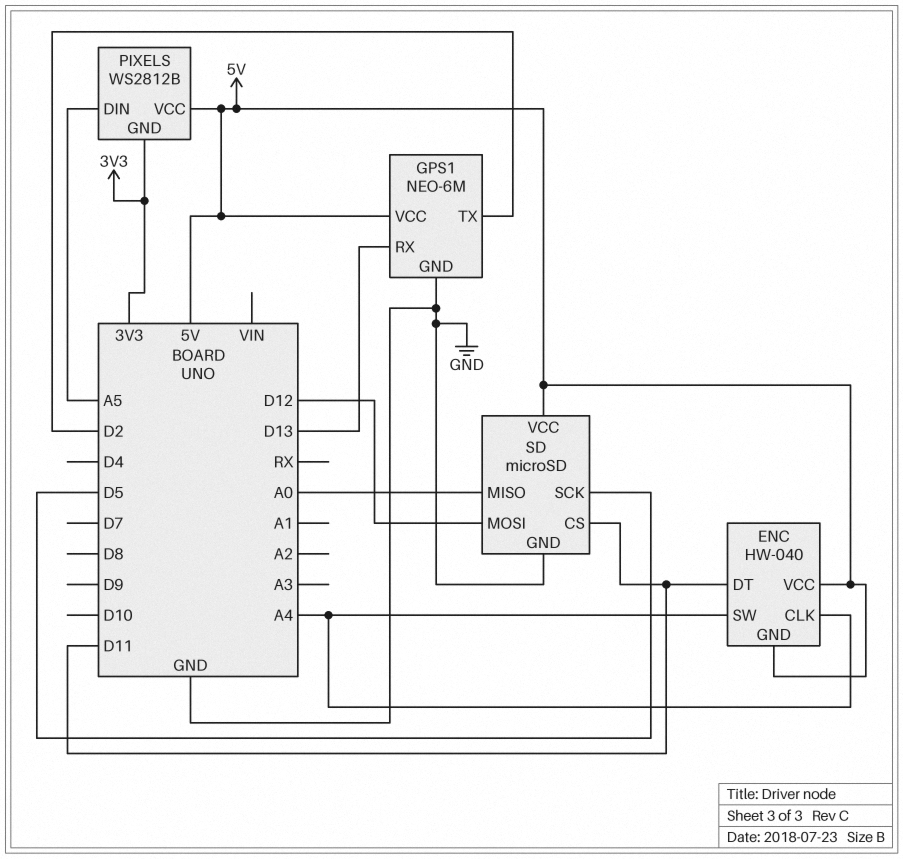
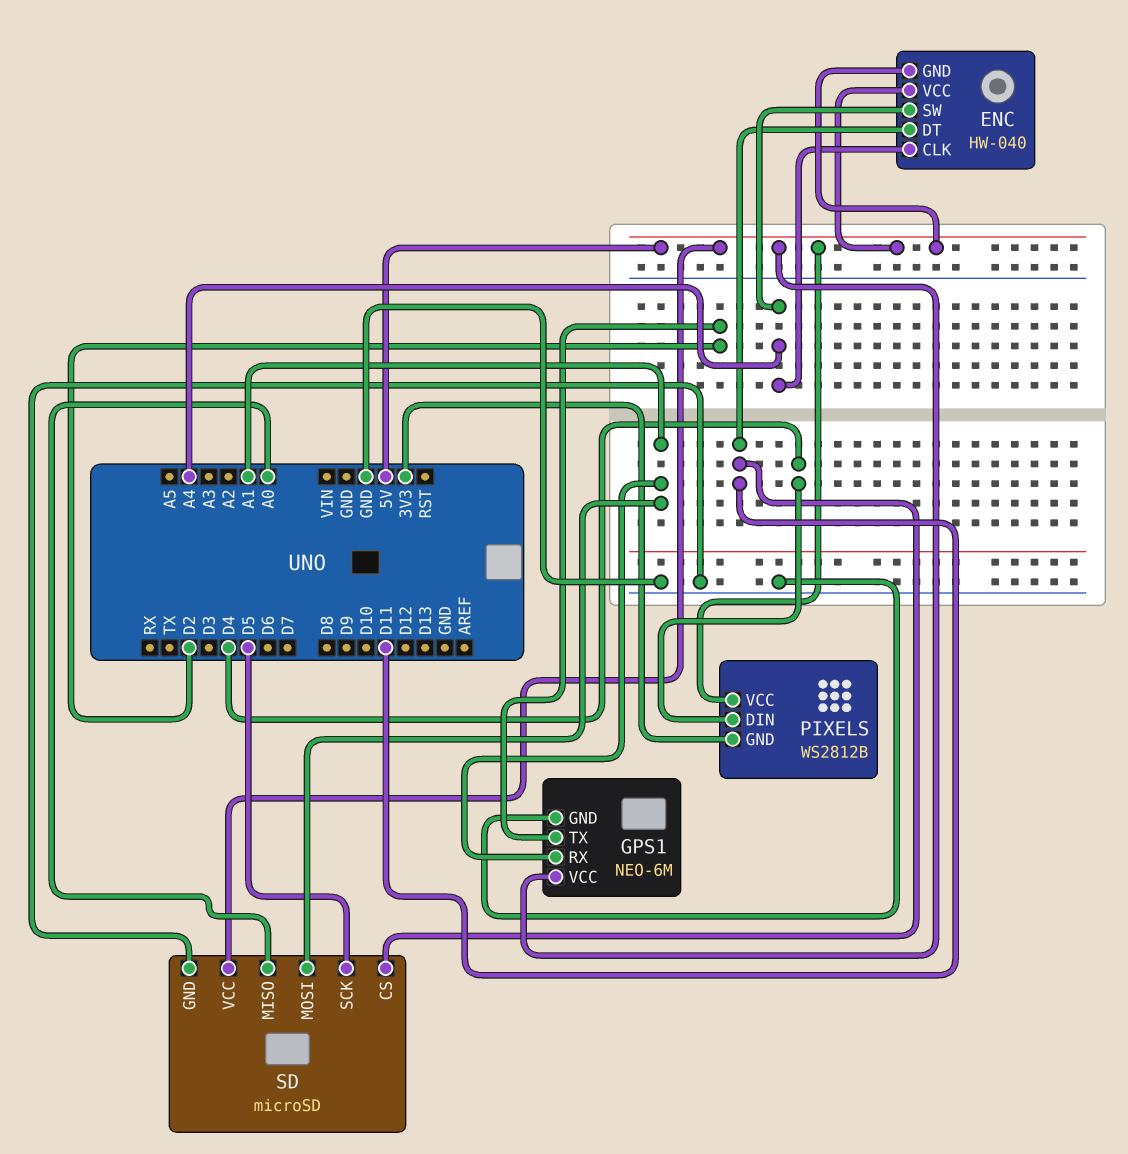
GPS1 pin RX: D13 -> A1
PIXELS pin DIN: A5 -> D4
SD pin MOSI: D12 -> A1

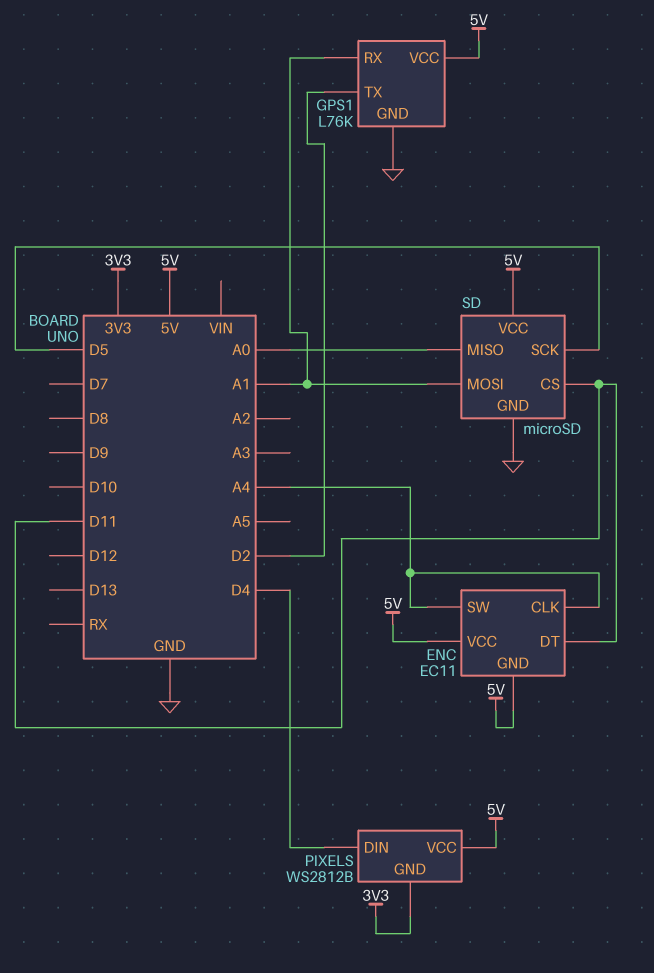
ENC: HW-040 -> EC11
GPS1: NEO-6M -> L76K

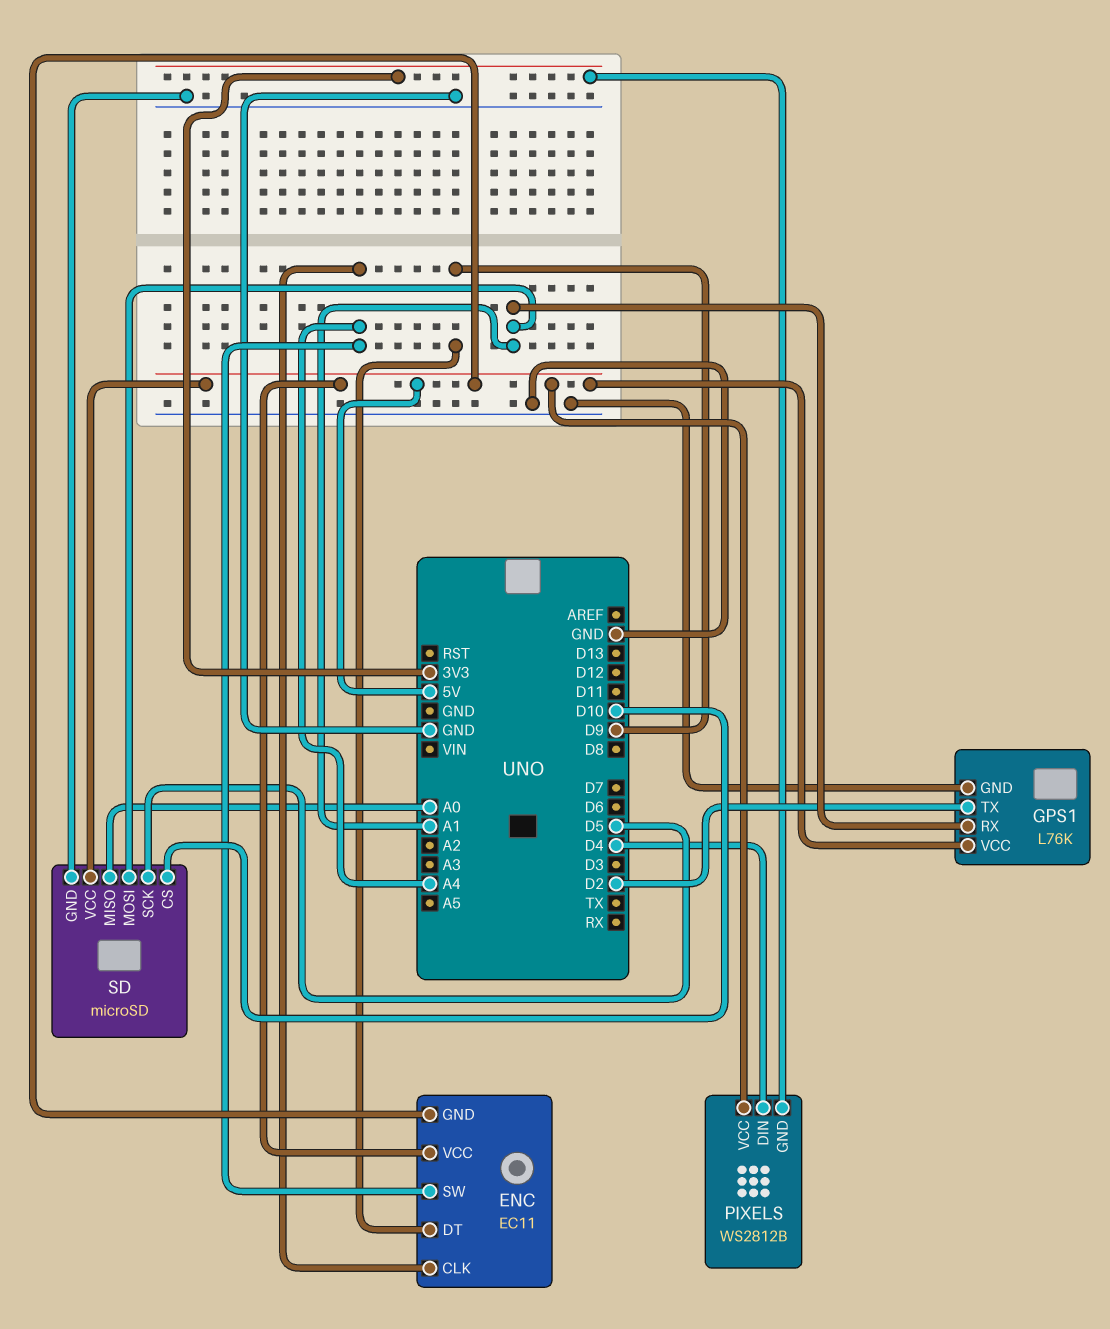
ENC pin DT: D11 -> D9
SD pin CS: D11 -> D10

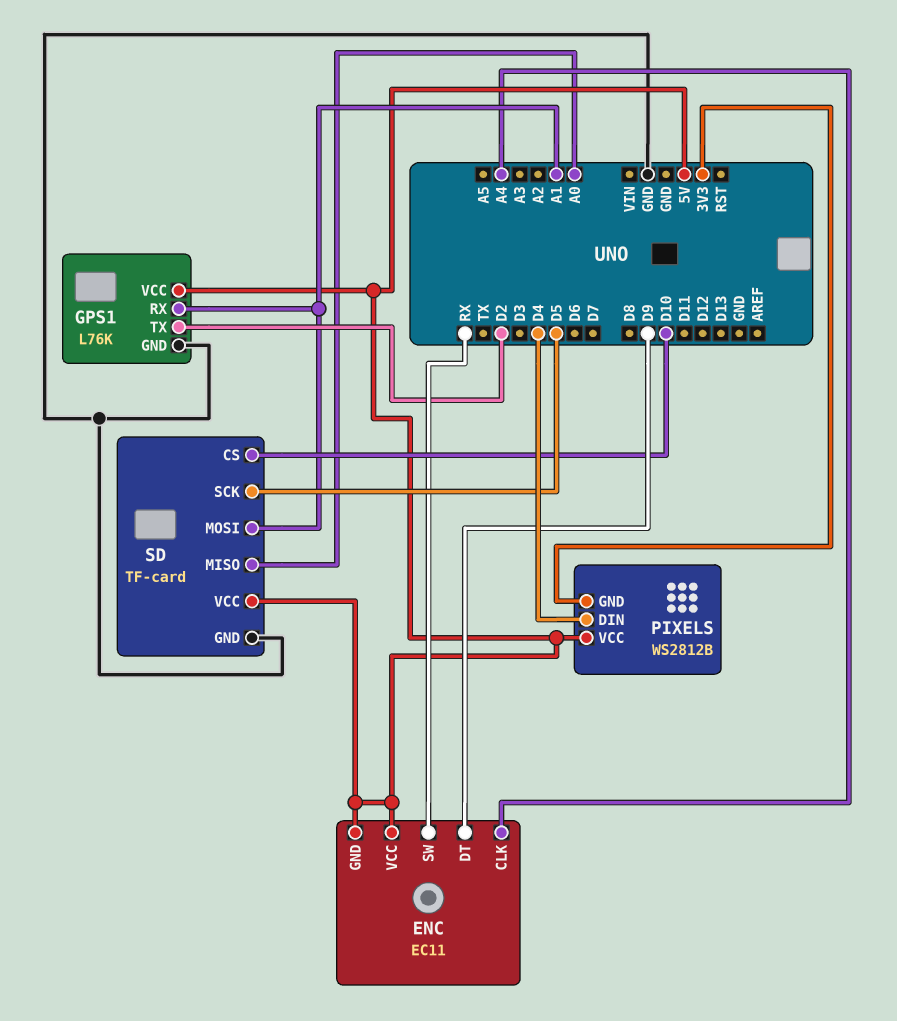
ENC pin SW: A4 -> RX
SD: microSD -> TF-card

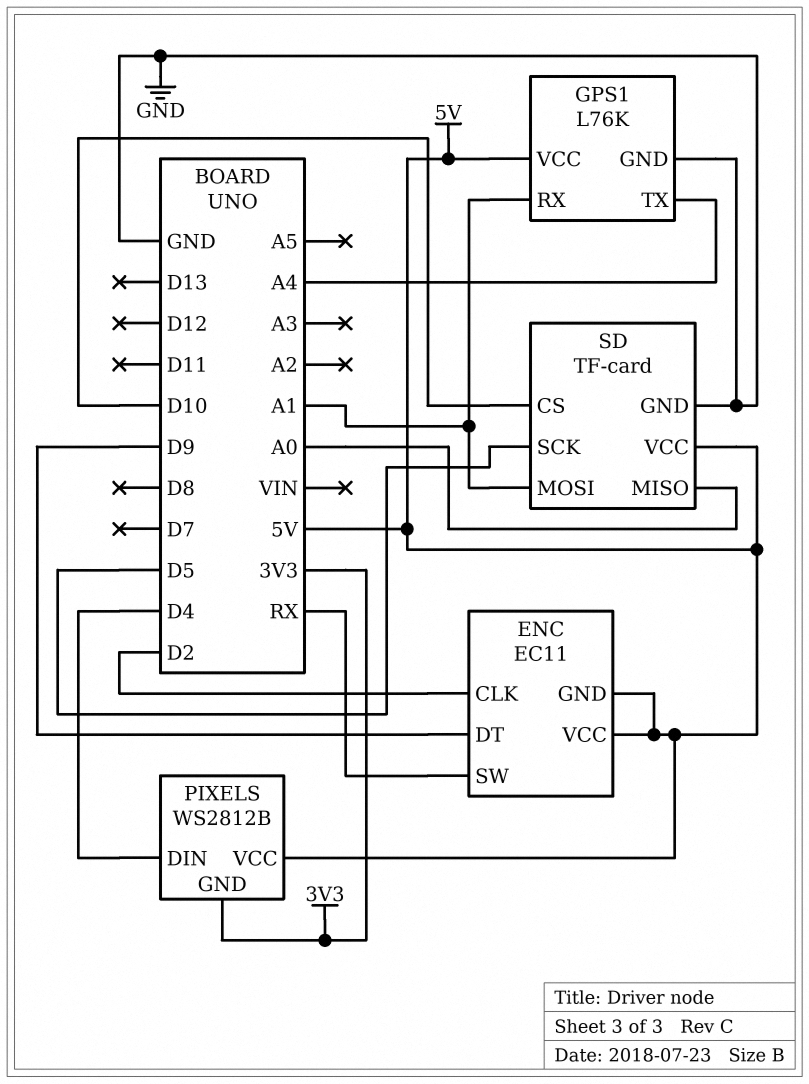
ENC pin CLK: A4 -> D2
GPS1 pin TX: D2 -> A4

